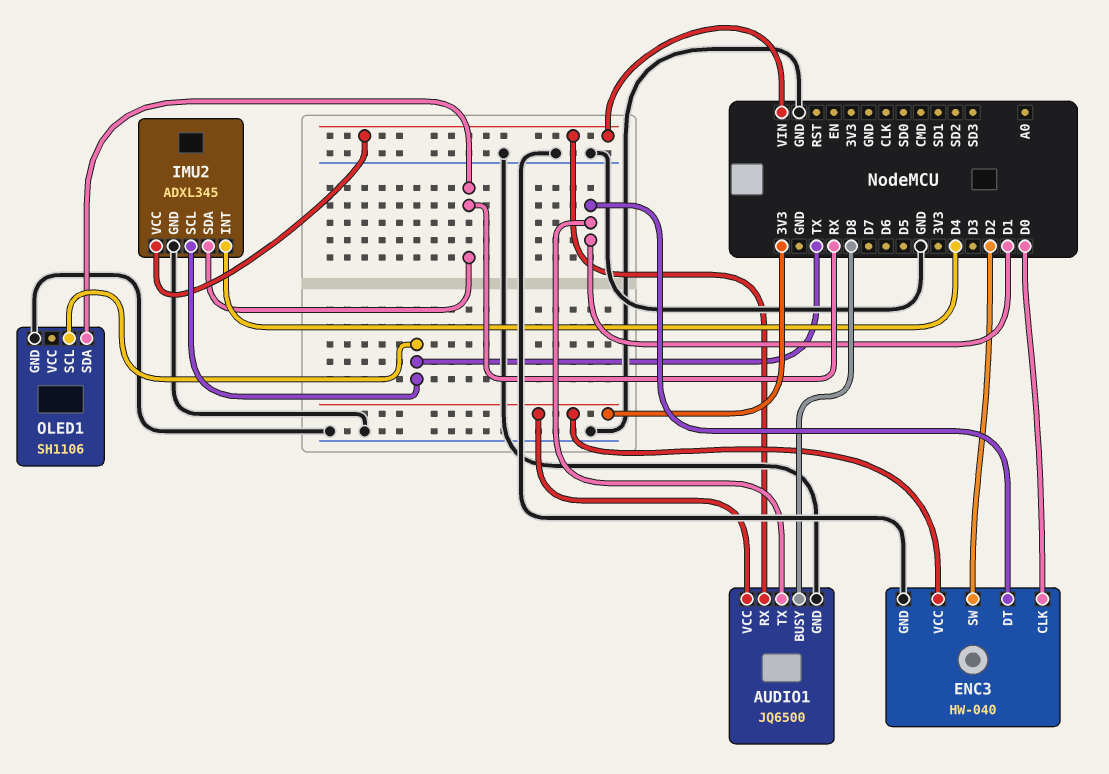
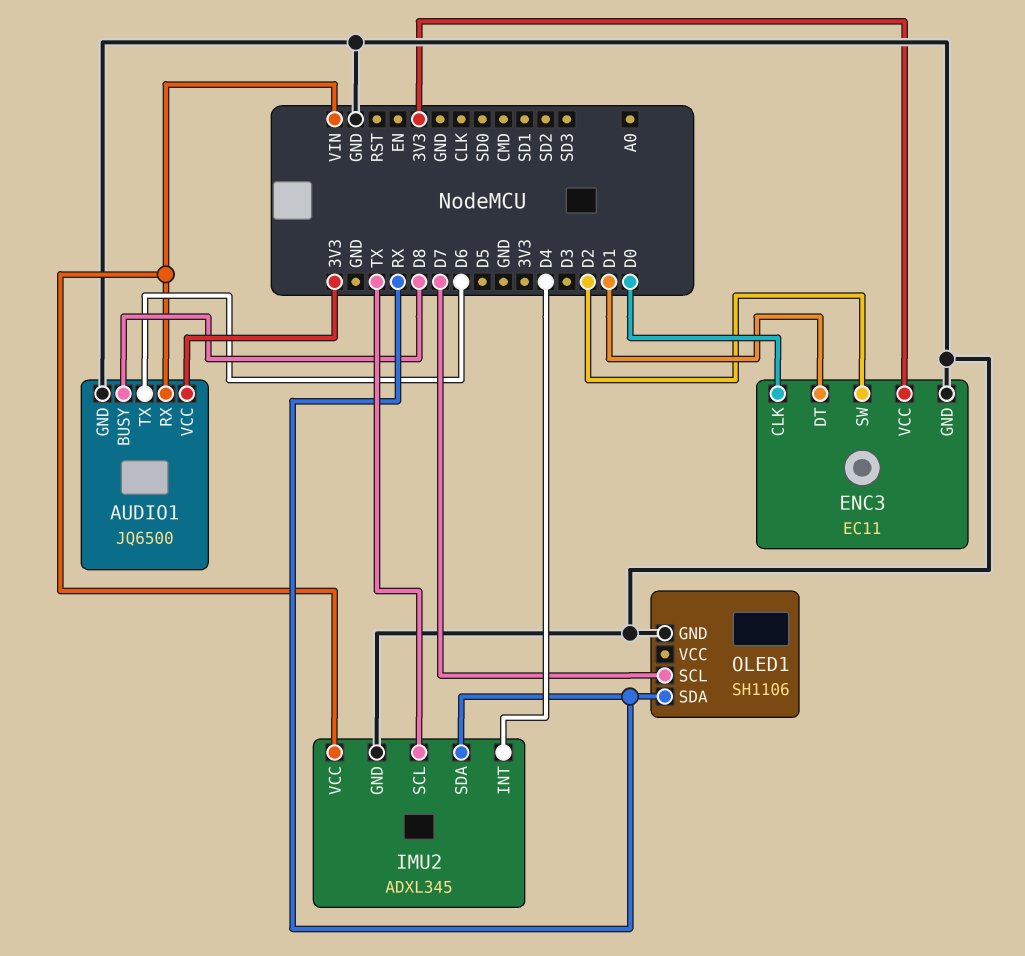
AUDIO1 pin TX: D1 -> D6
ENC3: HW-040 -> EC11
OLED1 pin SCL: TX -> D7

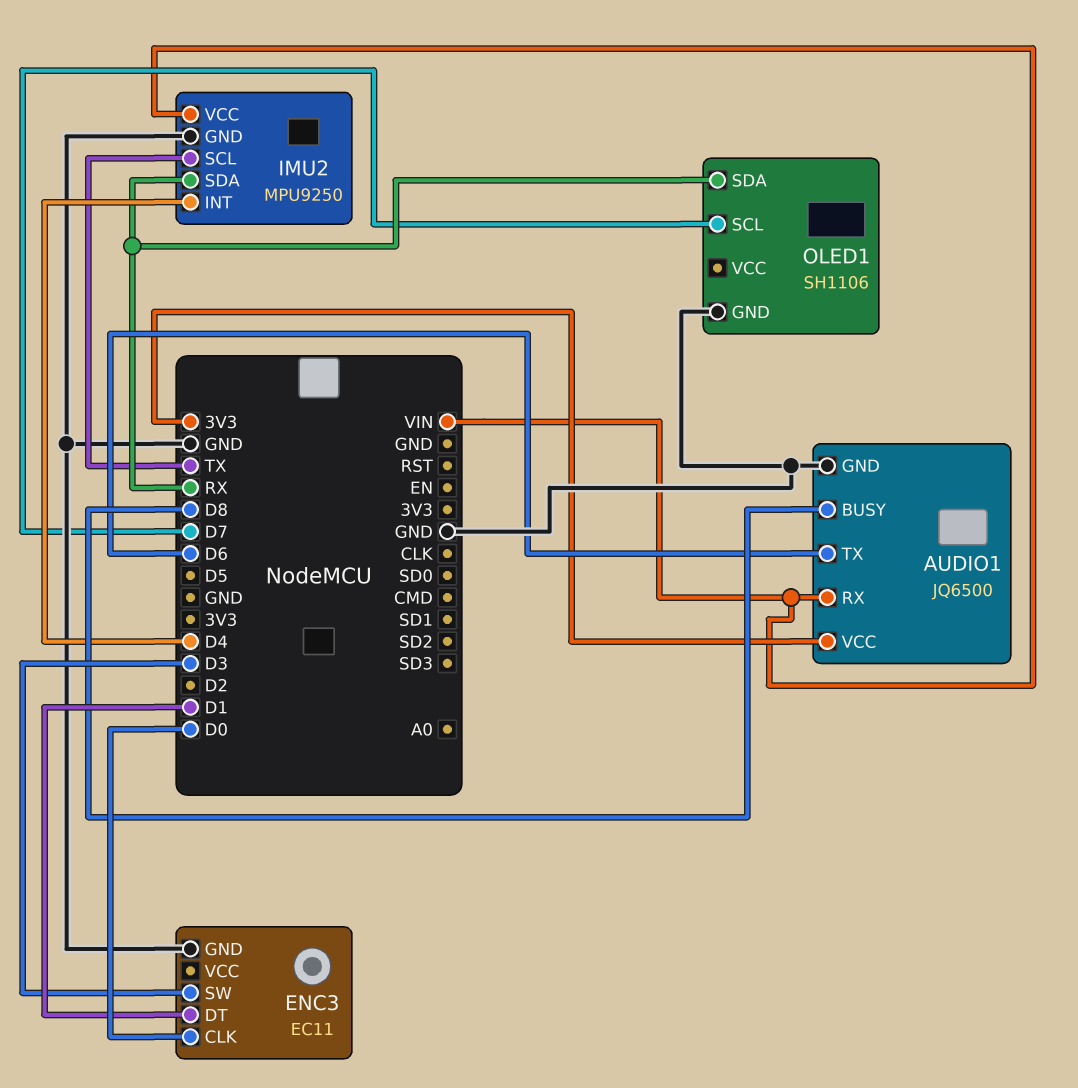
ENC3 pin SW: D2 -> D3
ENC3 pin VCC: 3V3 -> none
IMU2: ADXL345 -> MPU9250

